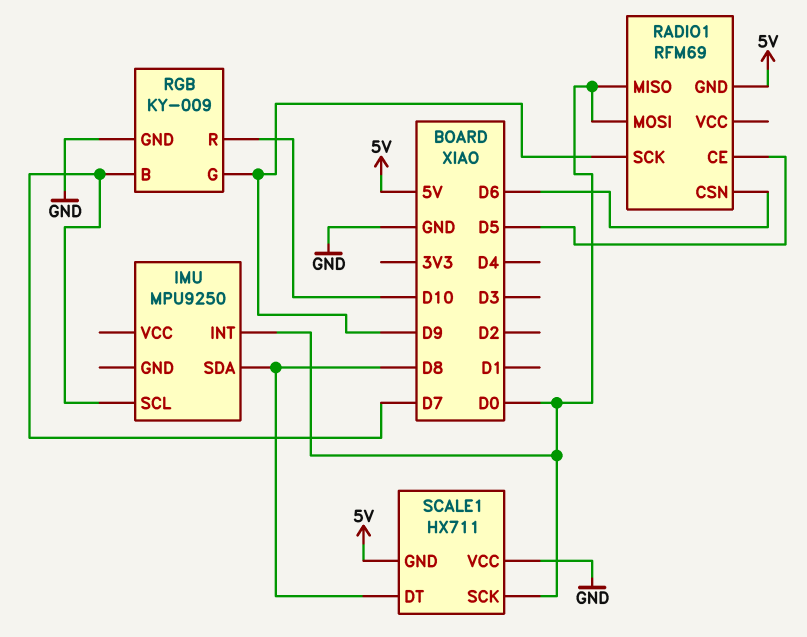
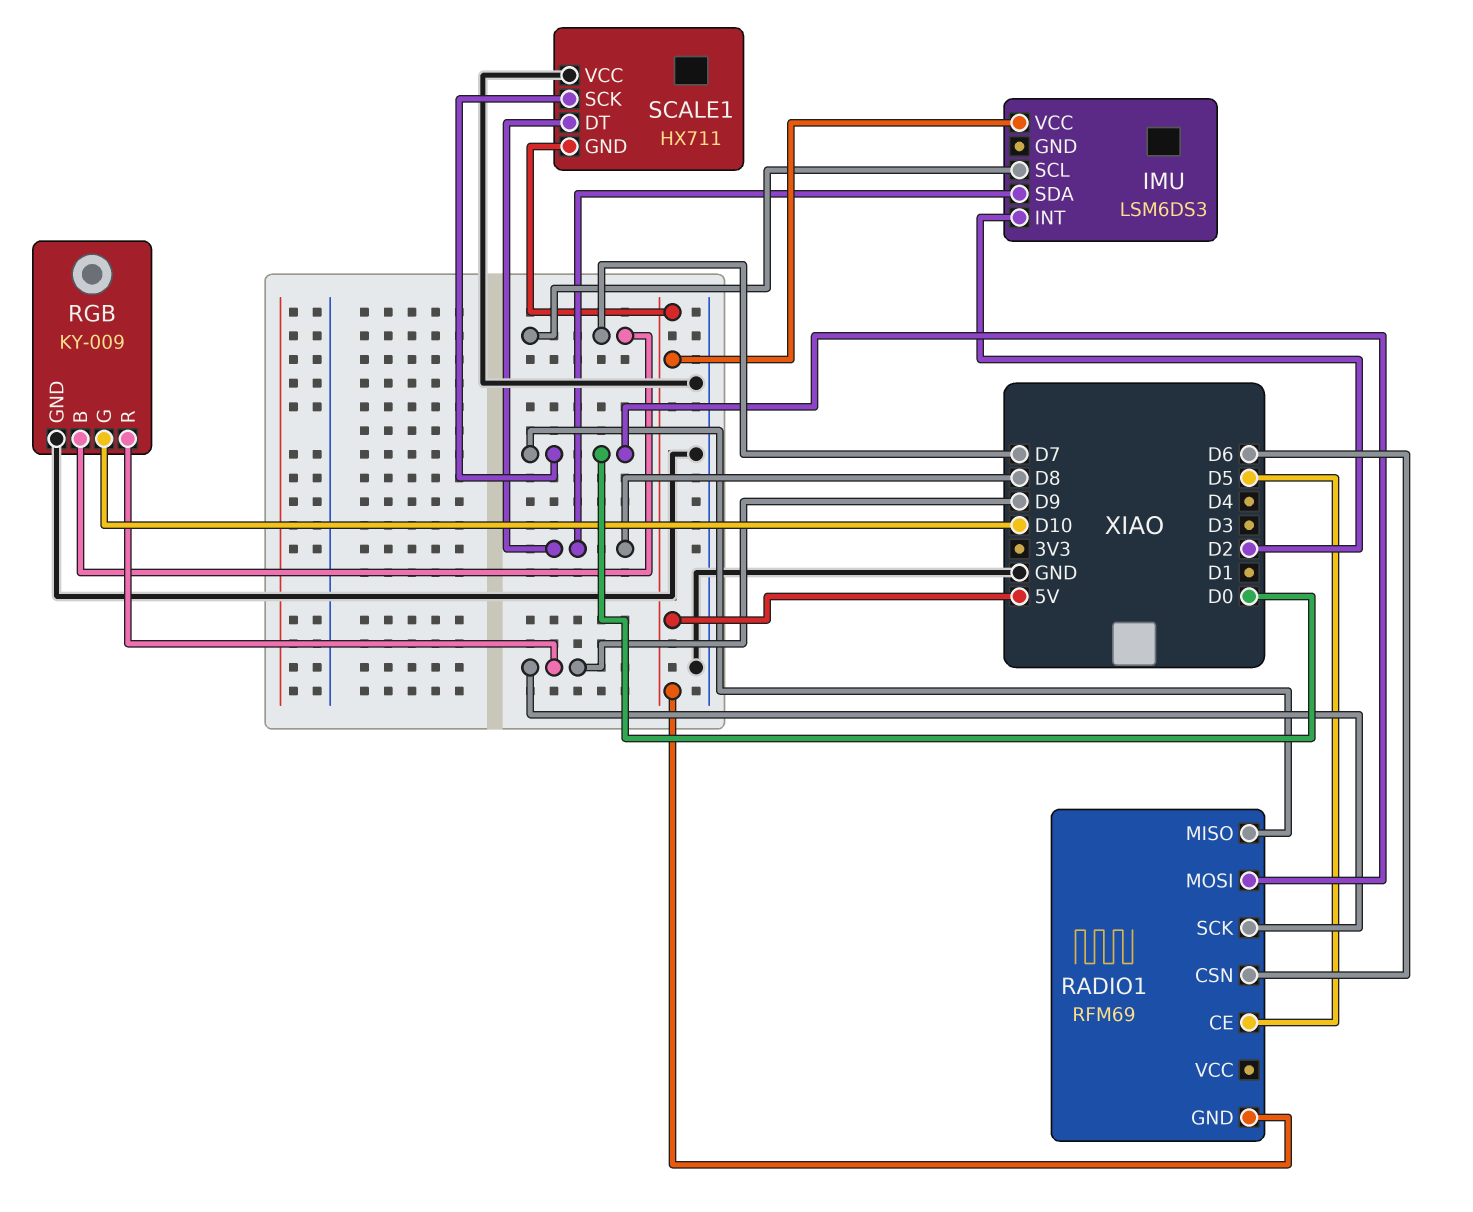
IMU: MPU9250 -> LSM6DS3
IMU pin INT: D0 -> D2
IMU pin VCC: none -> 5V
RGB pin G: D9 -> D10
RGB pin R: D10 -> D9

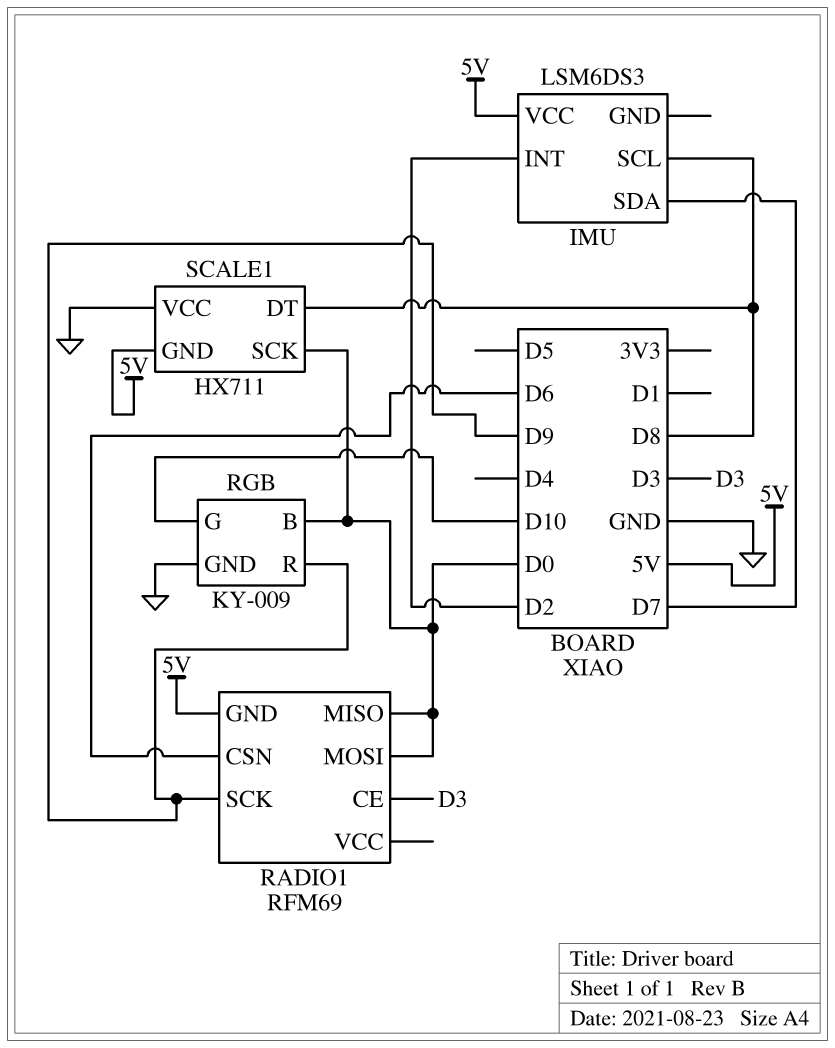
IMU pin SCL: D7 -> D8
IMU pin SDA: D8 -> D7
RADIO1 pin CE: D5 -> D3
RGB pin B: D7 -> D0

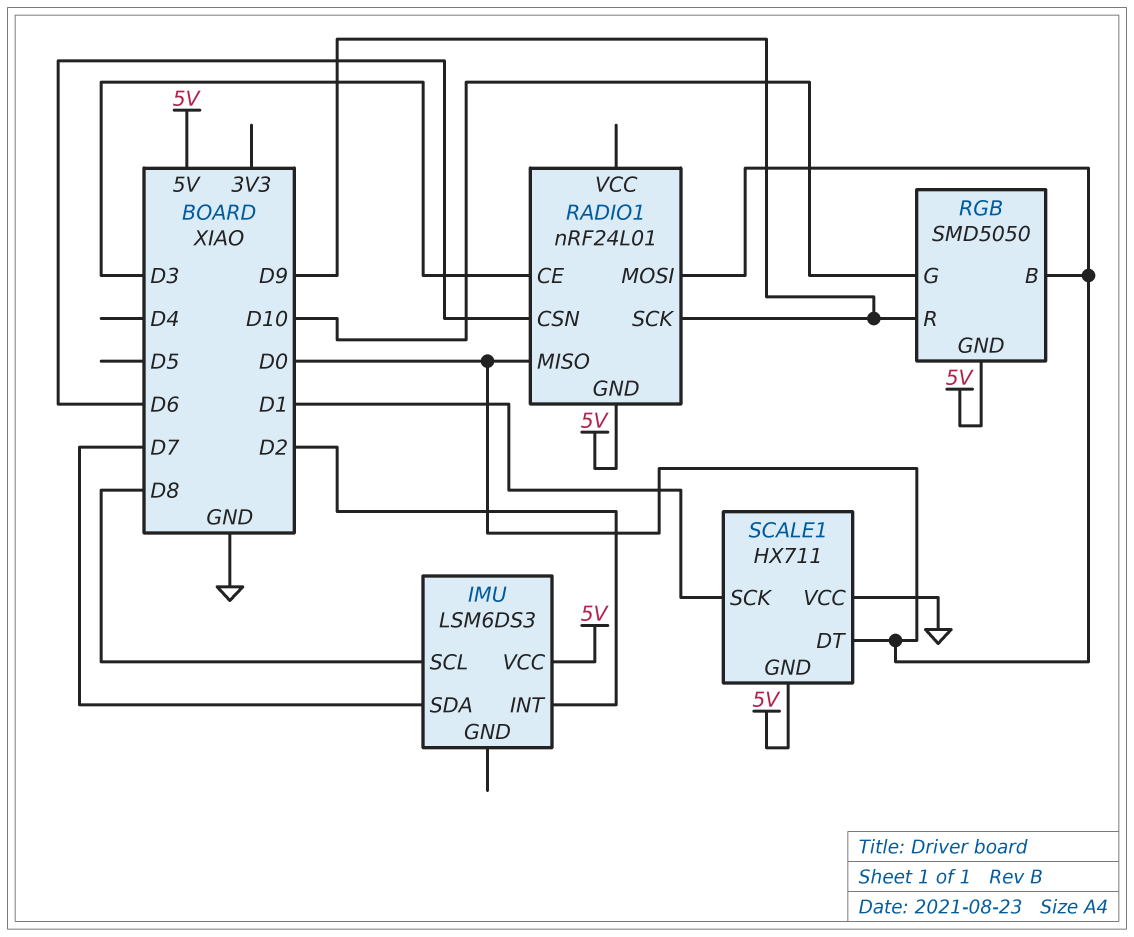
RADIO1: RFM69 -> nRF24L01
RGB: KY-009 -> SMD5050
RGB pin GND: GND -> 5V
SCALE1 pin DT: D8 -> D0
SCALE1 pin SCK: D0 -> D1

